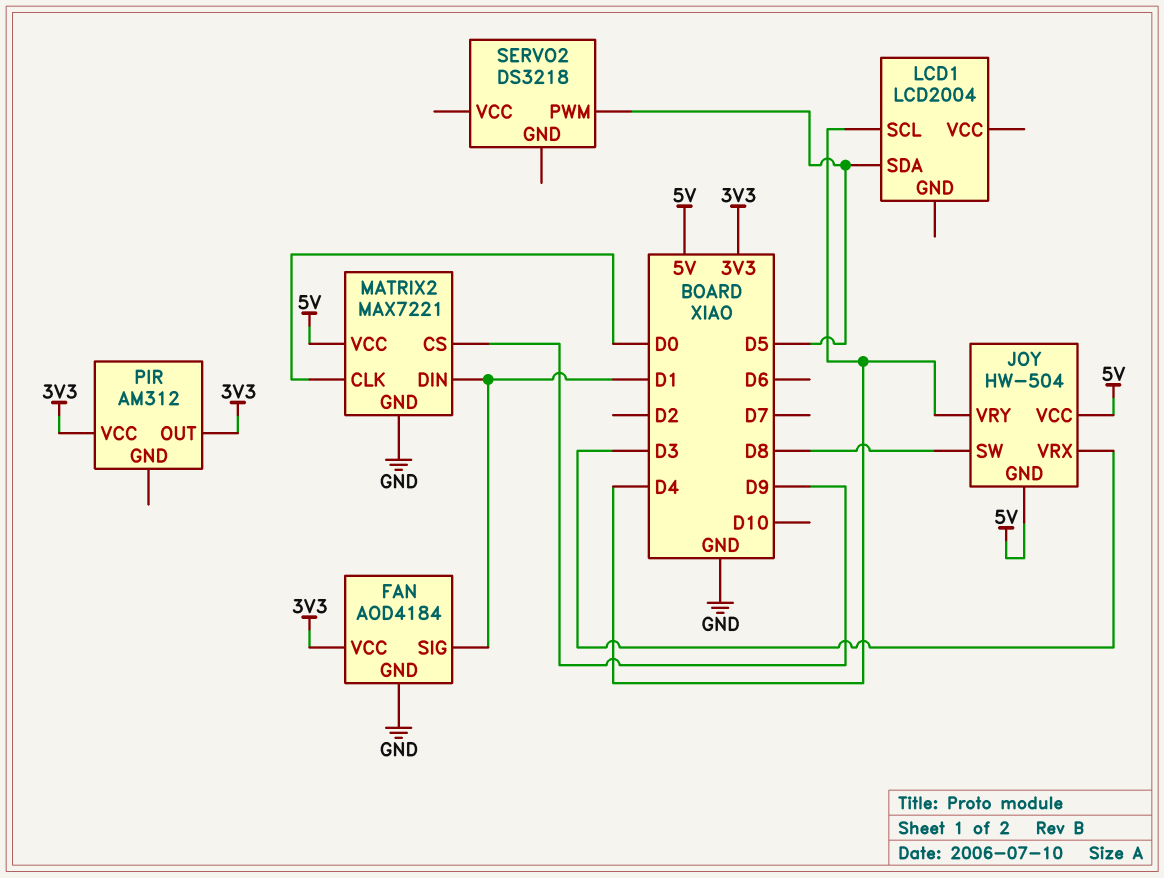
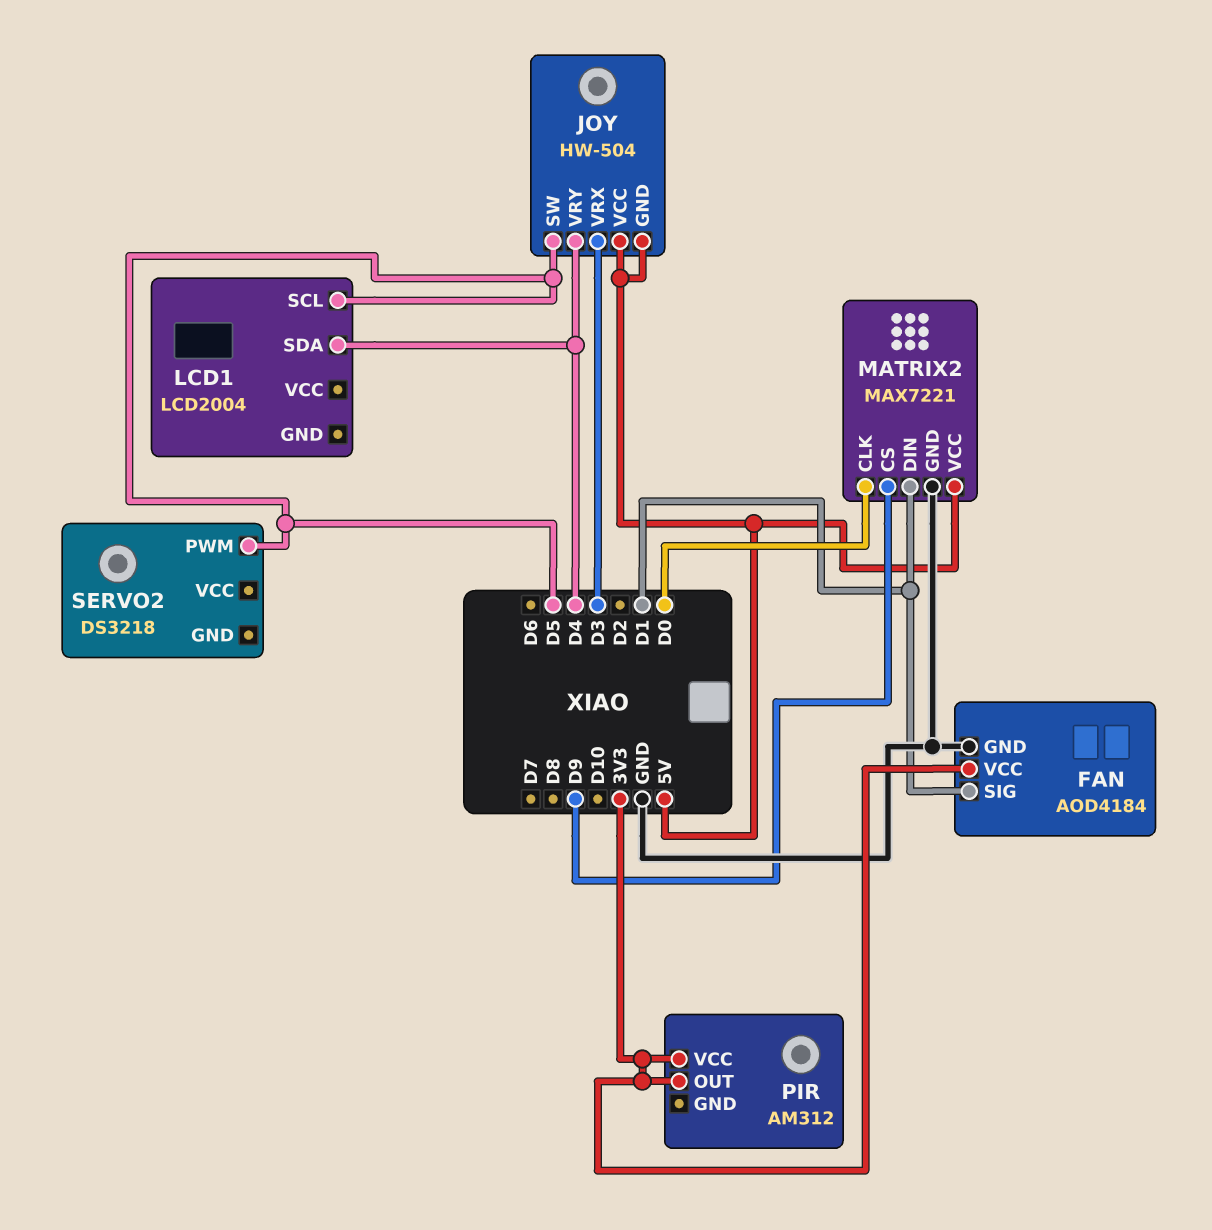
JOY pin SW: D8 -> D5
LCD1 pin SCL: D4 -> D5
LCD1 pin SDA: D5 -> D4

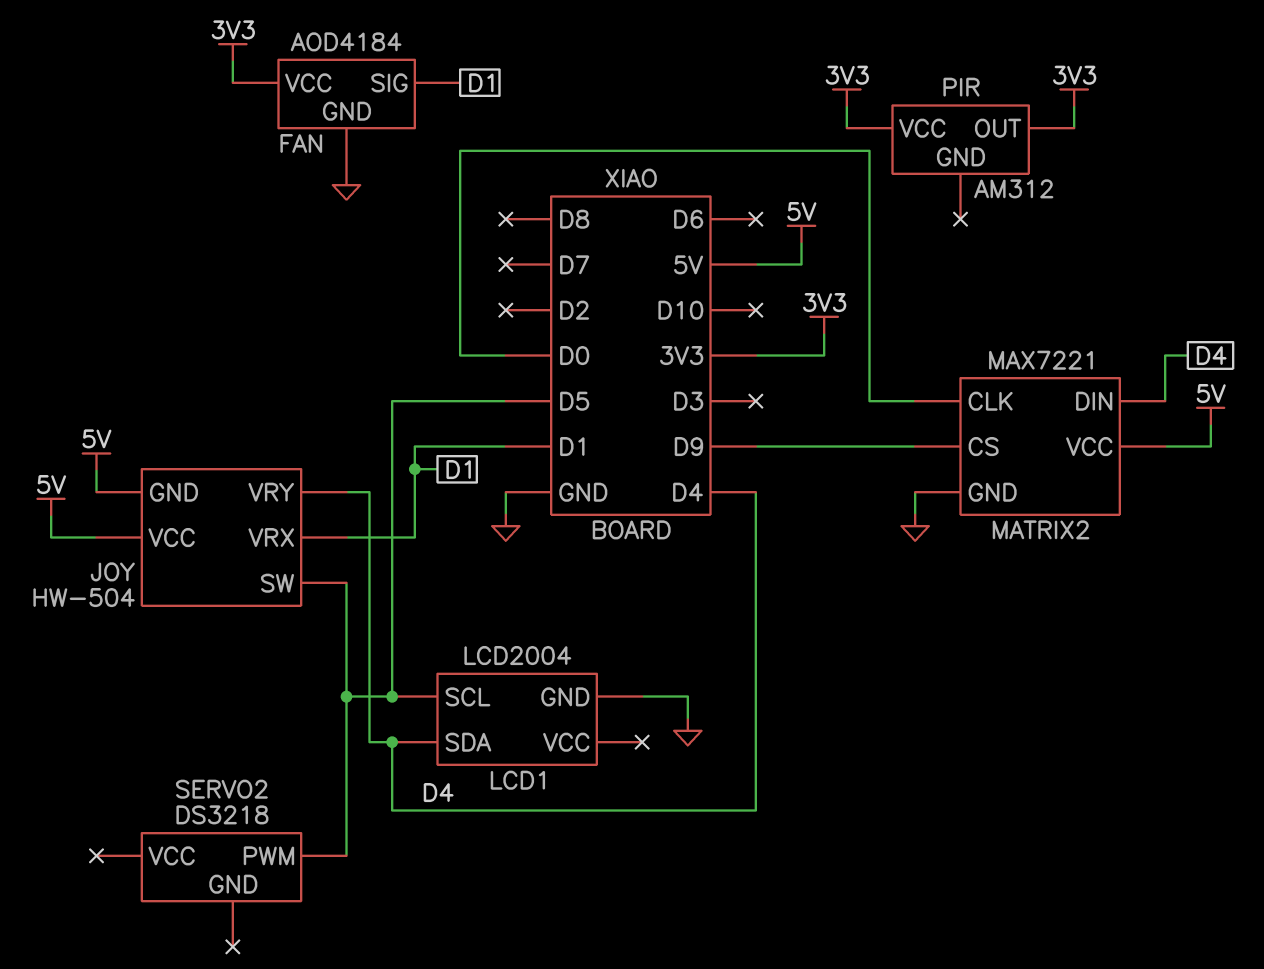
JOY pin VRX: D3 -> D1
LCD1 pin GND: none -> GND
MATRIX2 pin DIN: D1 -> D4

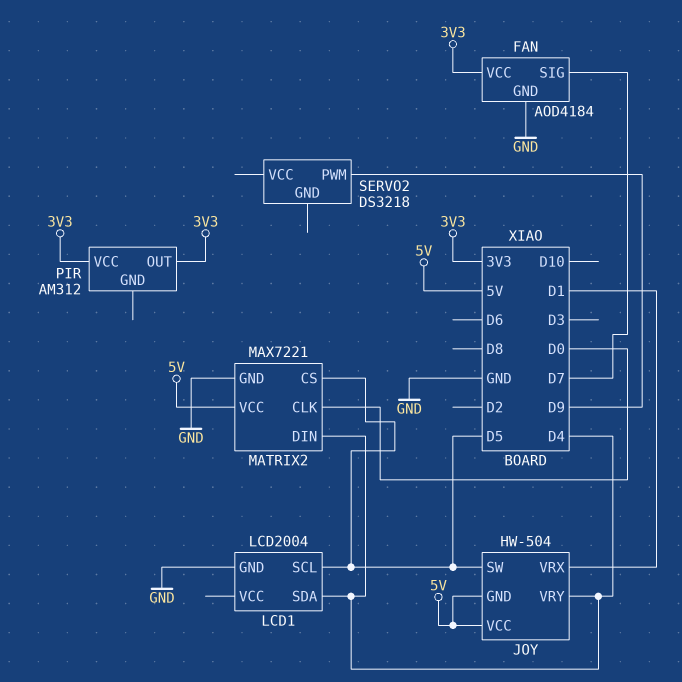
FAN pin SIG: D1 -> D7
MATRIX2 pin CS: D9 -> D5
SERVO2 pin PWM: D5 -> D9

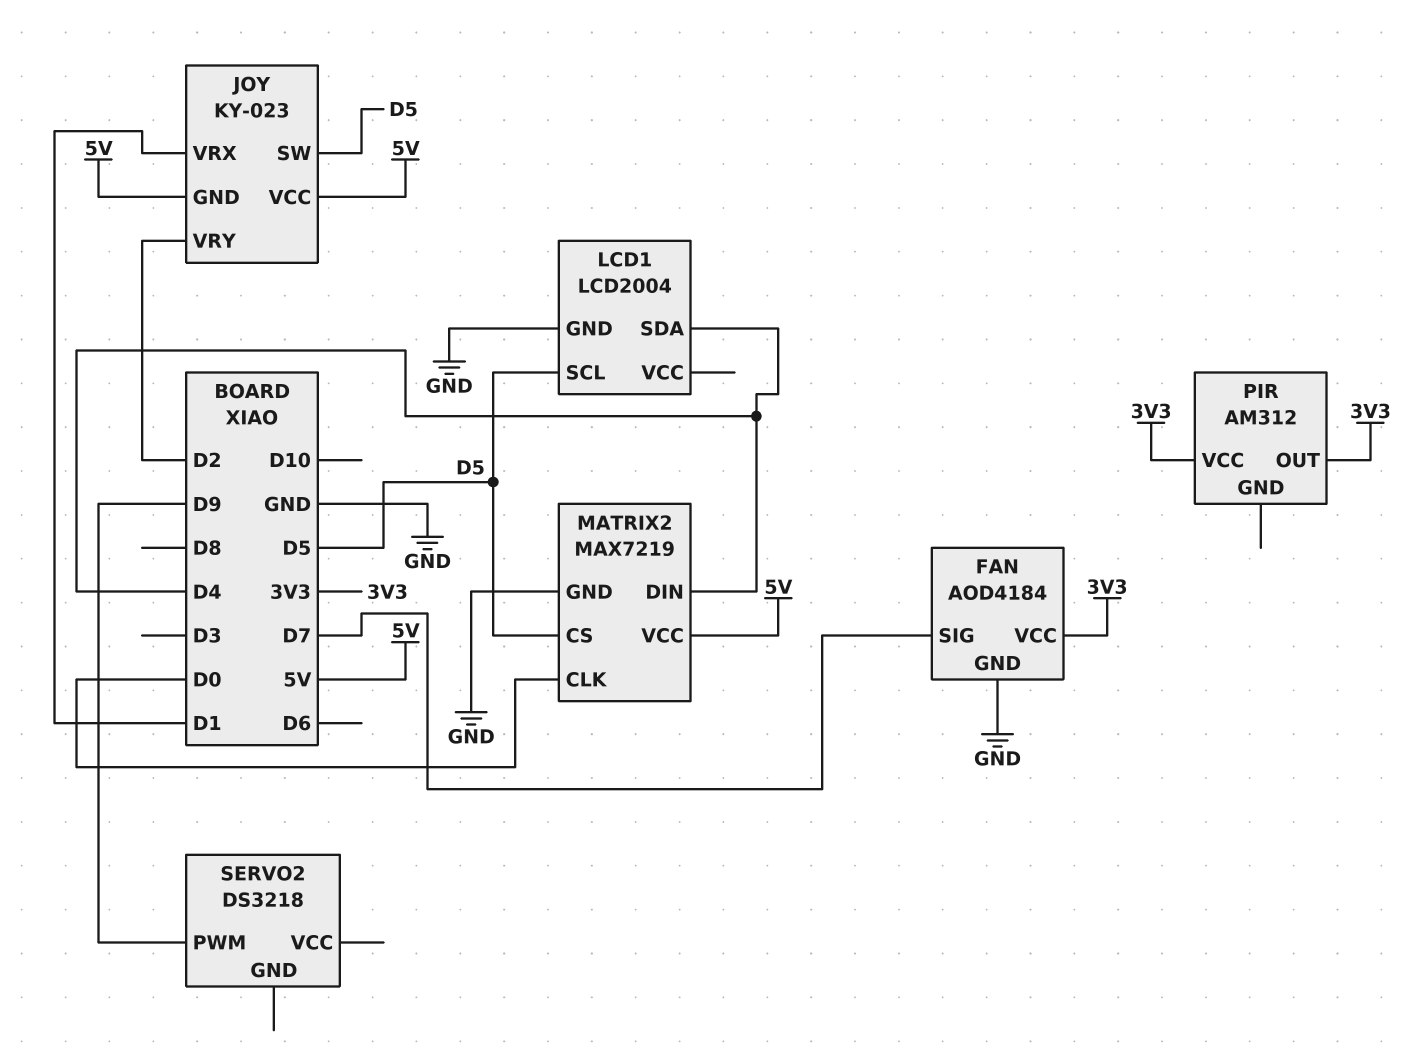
JOY: HW-504 -> KY-023
JOY pin VRY: D4 -> D2
MATRIX2: MAX7221 -> MAX7219

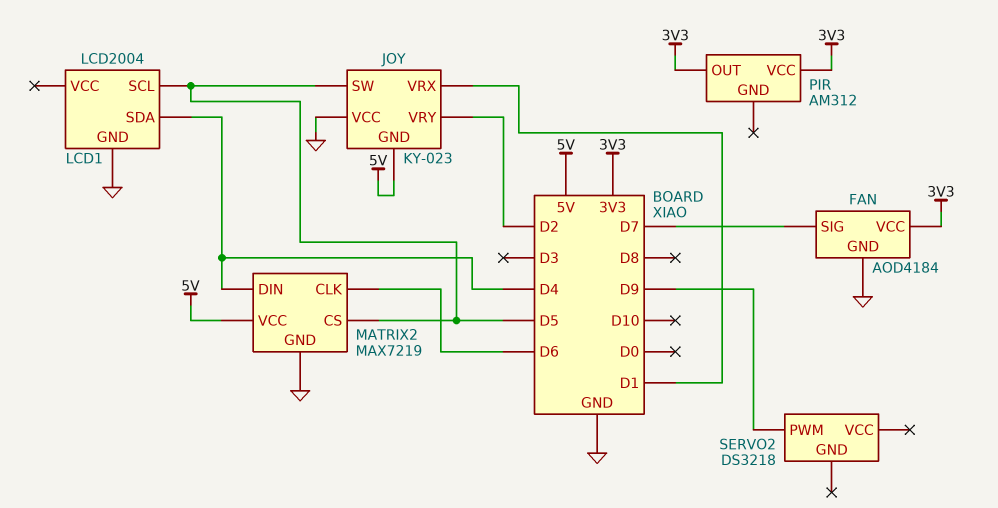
JOY pin VCC: 5V -> GND
MATRIX2 pin CLK: D0 -> D6

